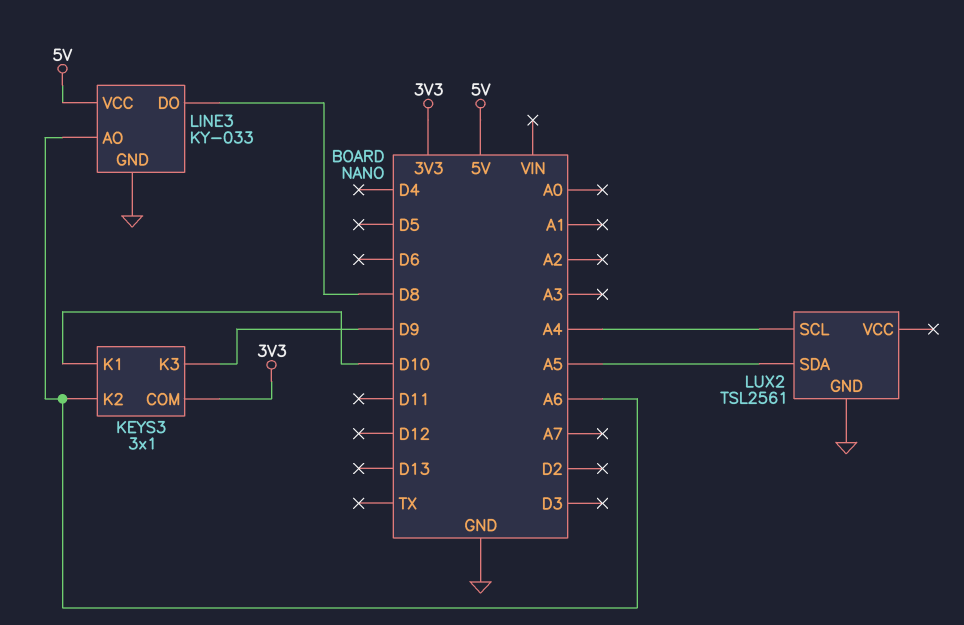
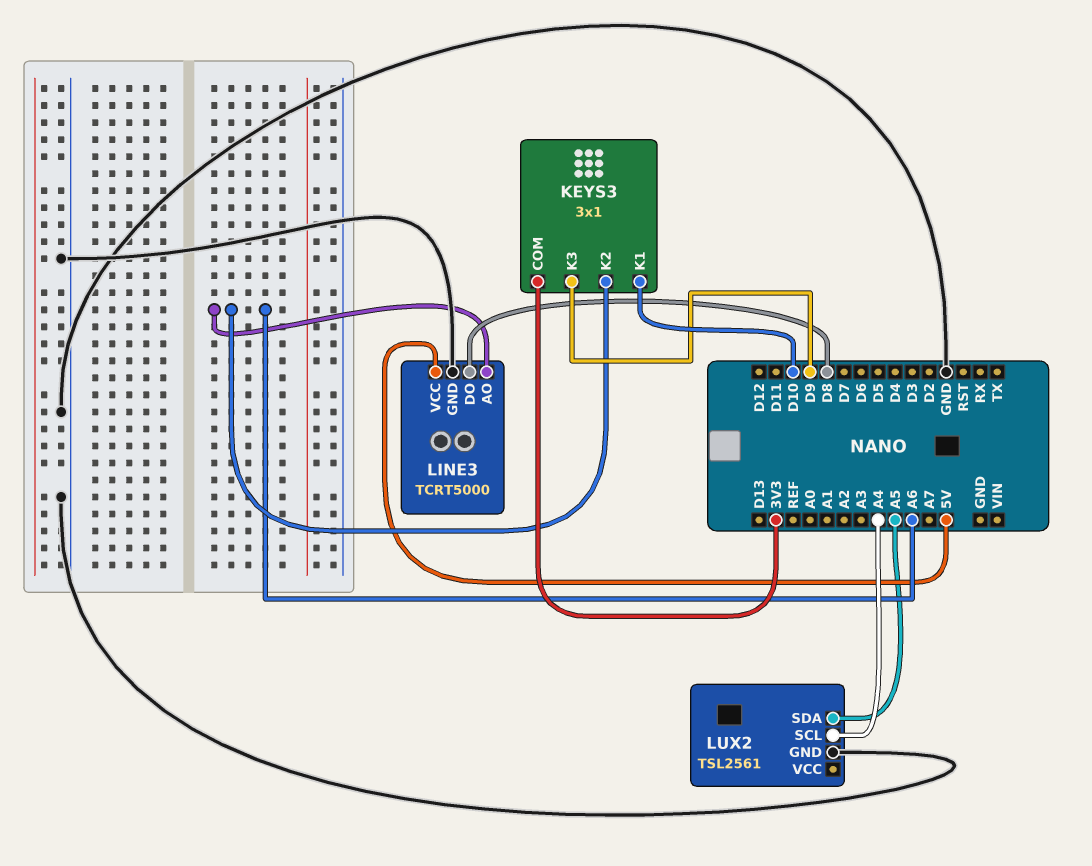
LINE3: KY-033 -> TCRT5000

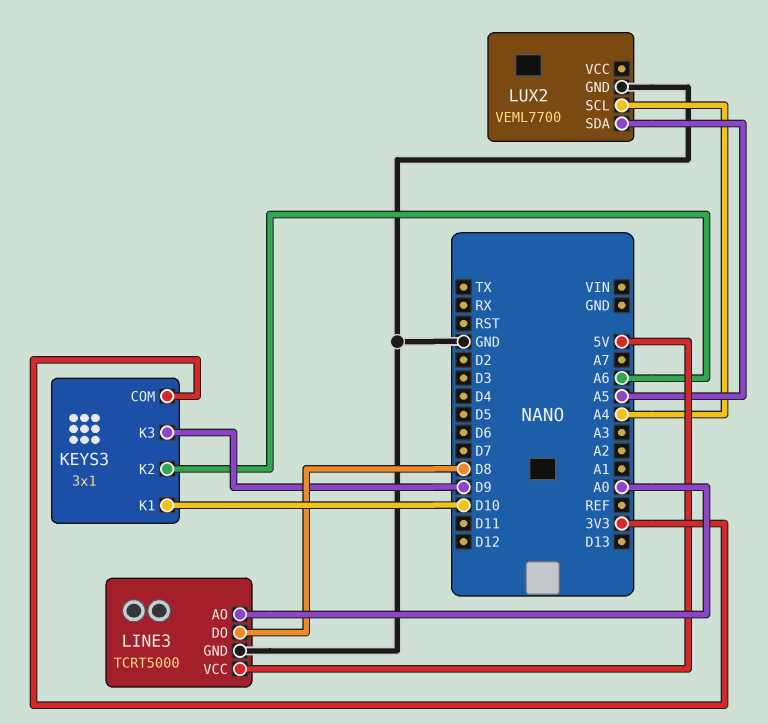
LINE3 pin AO: A6 -> A0
LUX2: TSL2561 -> VEML7700

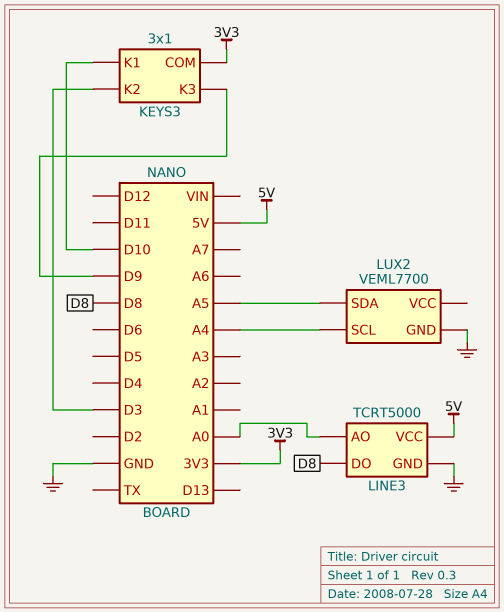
KEYS3 pin K2: A6 -> D3

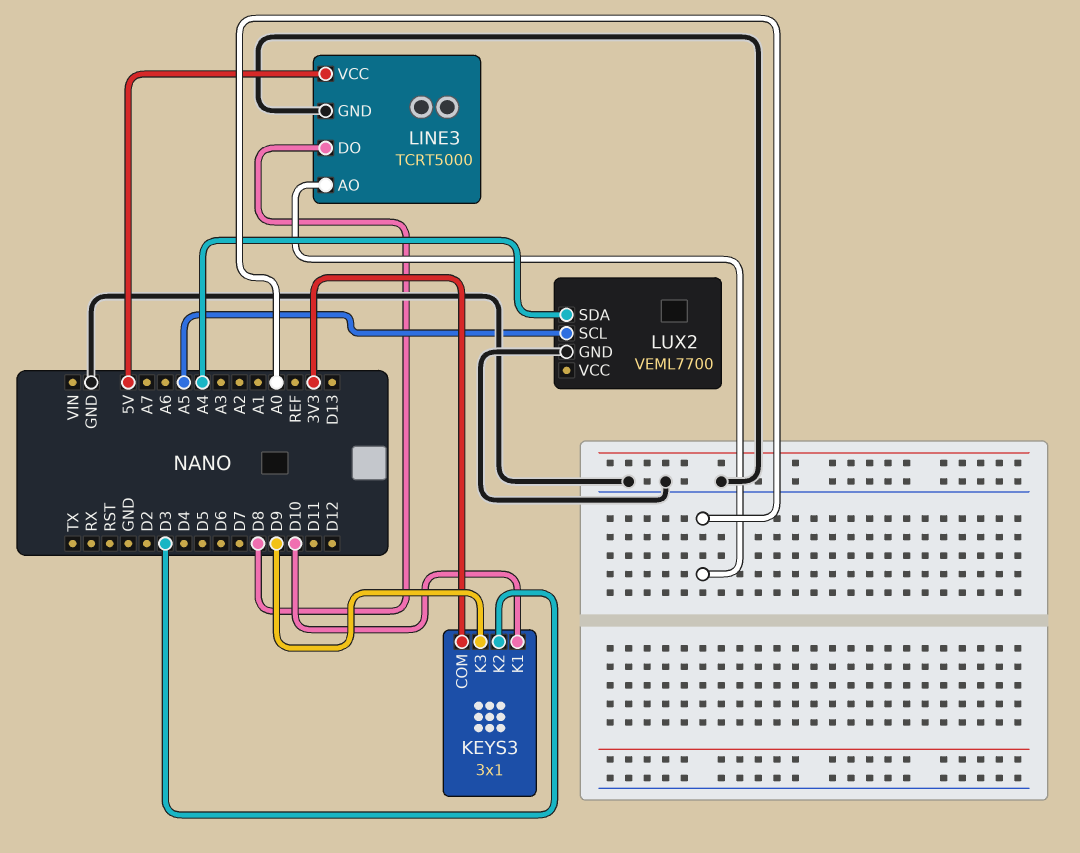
LUX2 pin SCL: A4 -> A5
LUX2 pin SDA: A5 -> A4

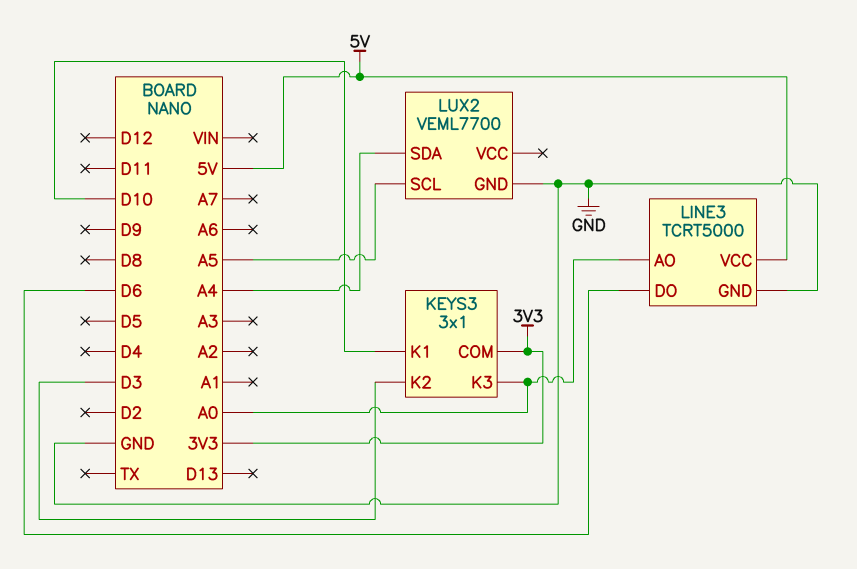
KEYS3 pin K3: D9 -> A0
LINE3 pin DO: D8 -> D6

